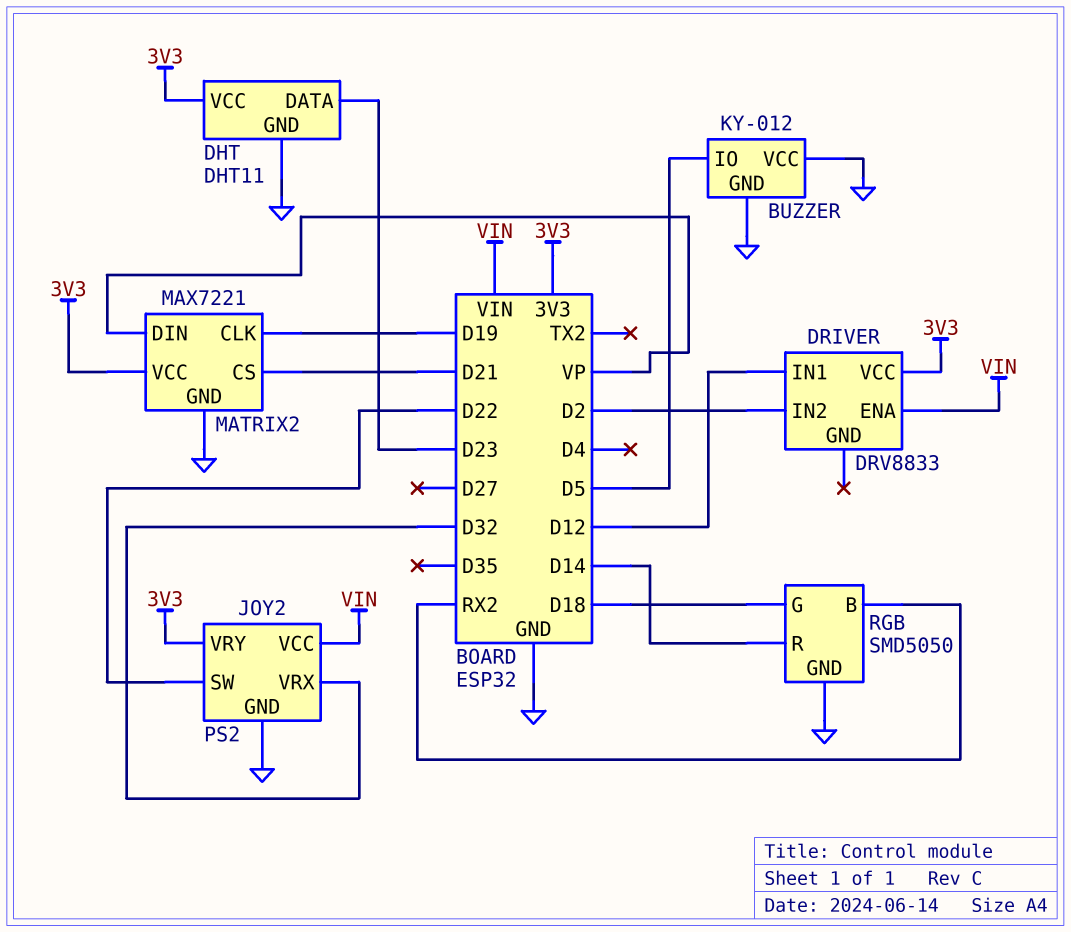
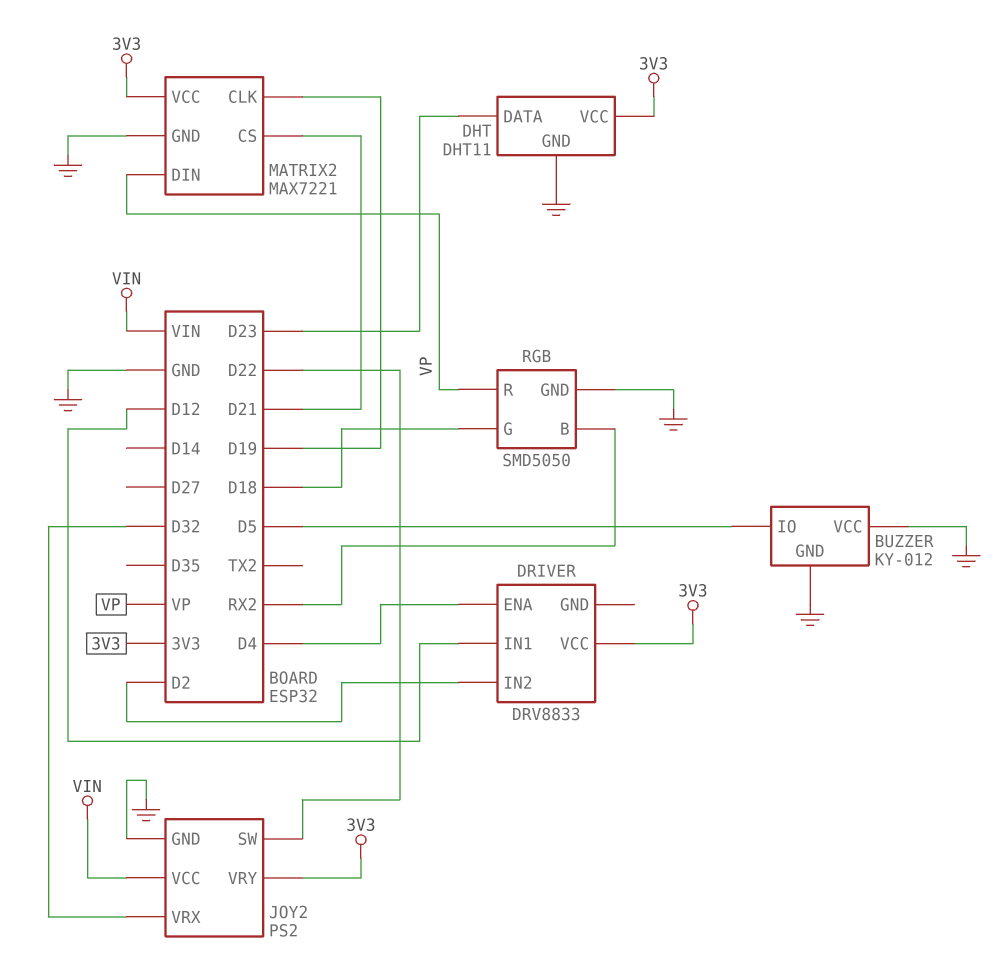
DRIVER pin ENA: VIN -> D4
RGB pin R: D14 -> VP

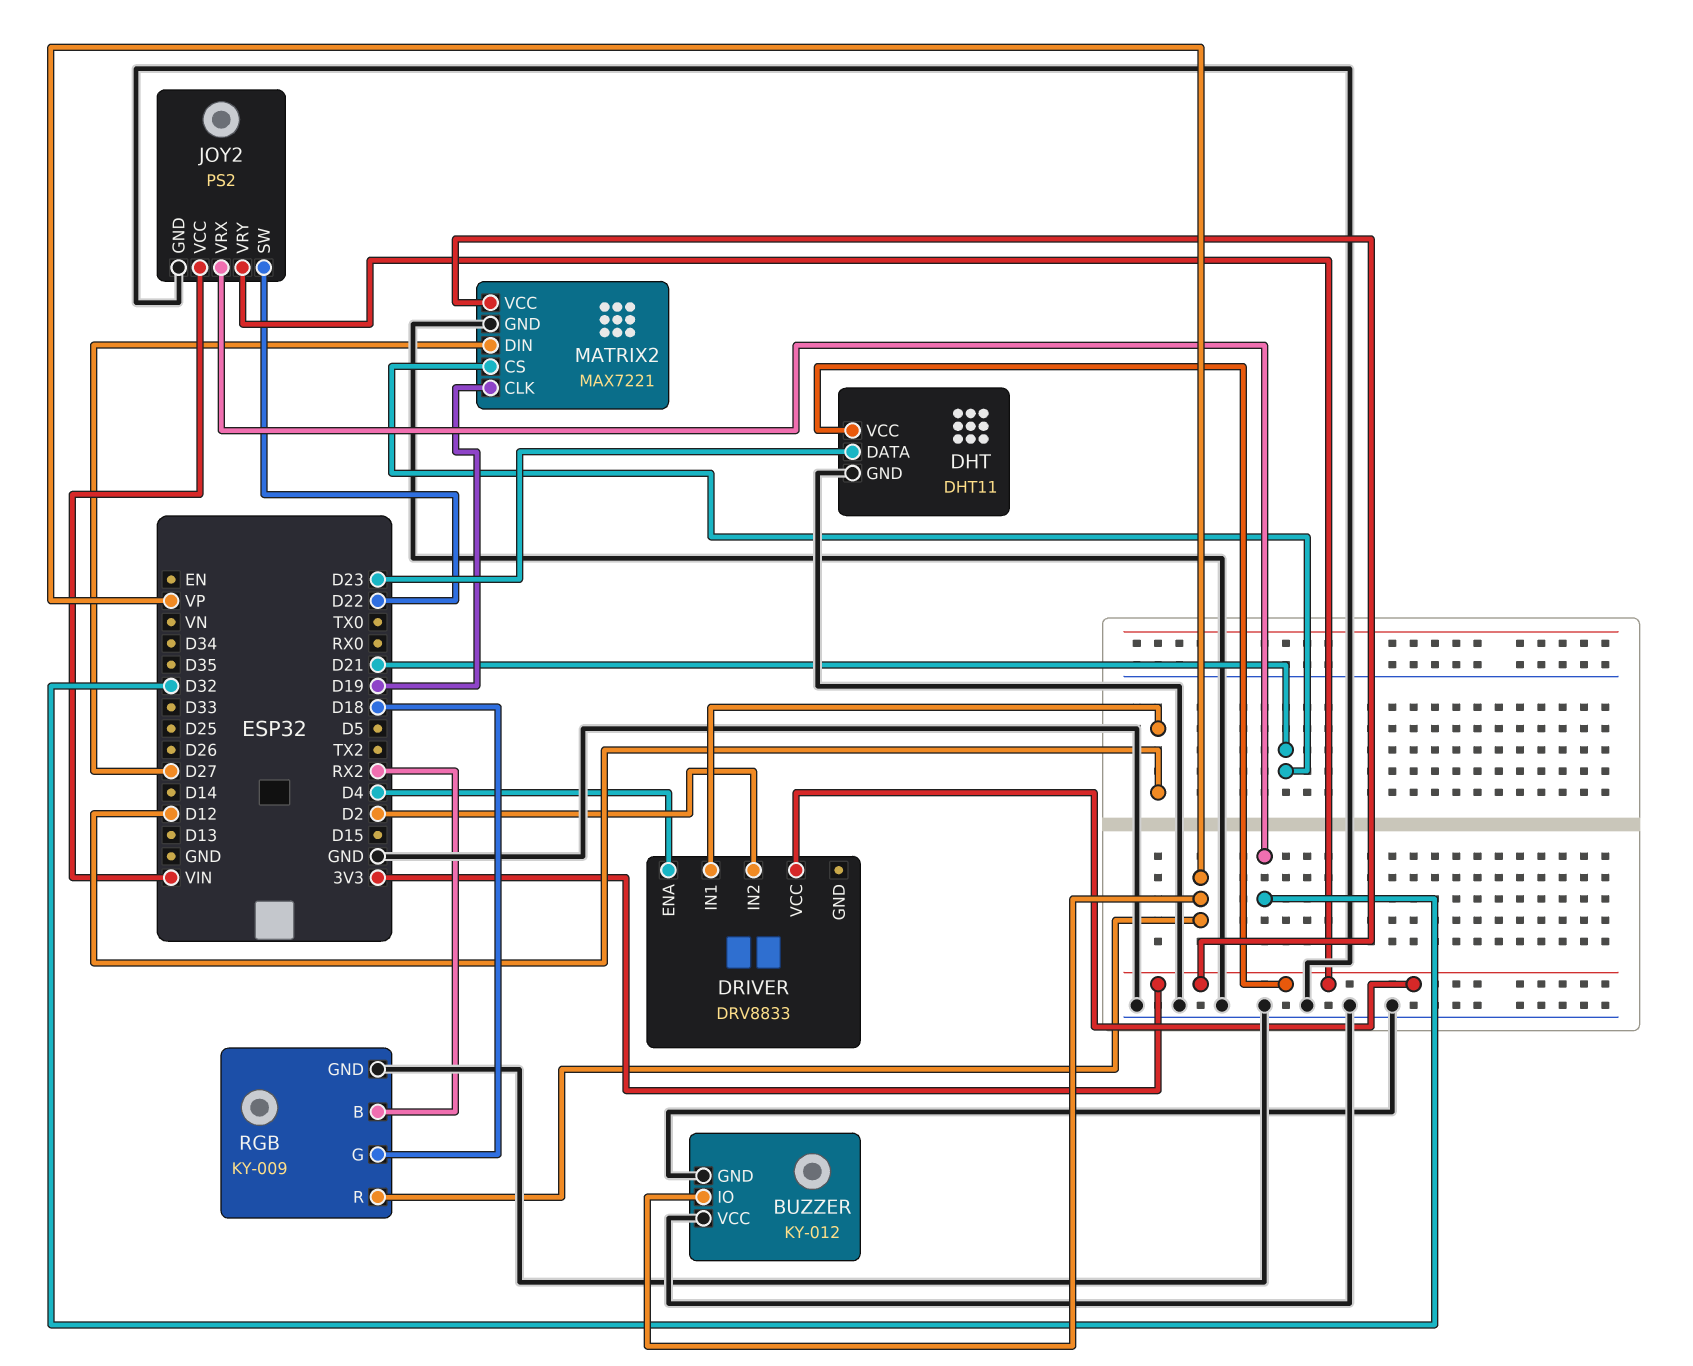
BUZZER pin IO: D5 -> VP
MATRIX2 pin DIN: VP -> D27
RGB: SMD5050 -> KY-009

